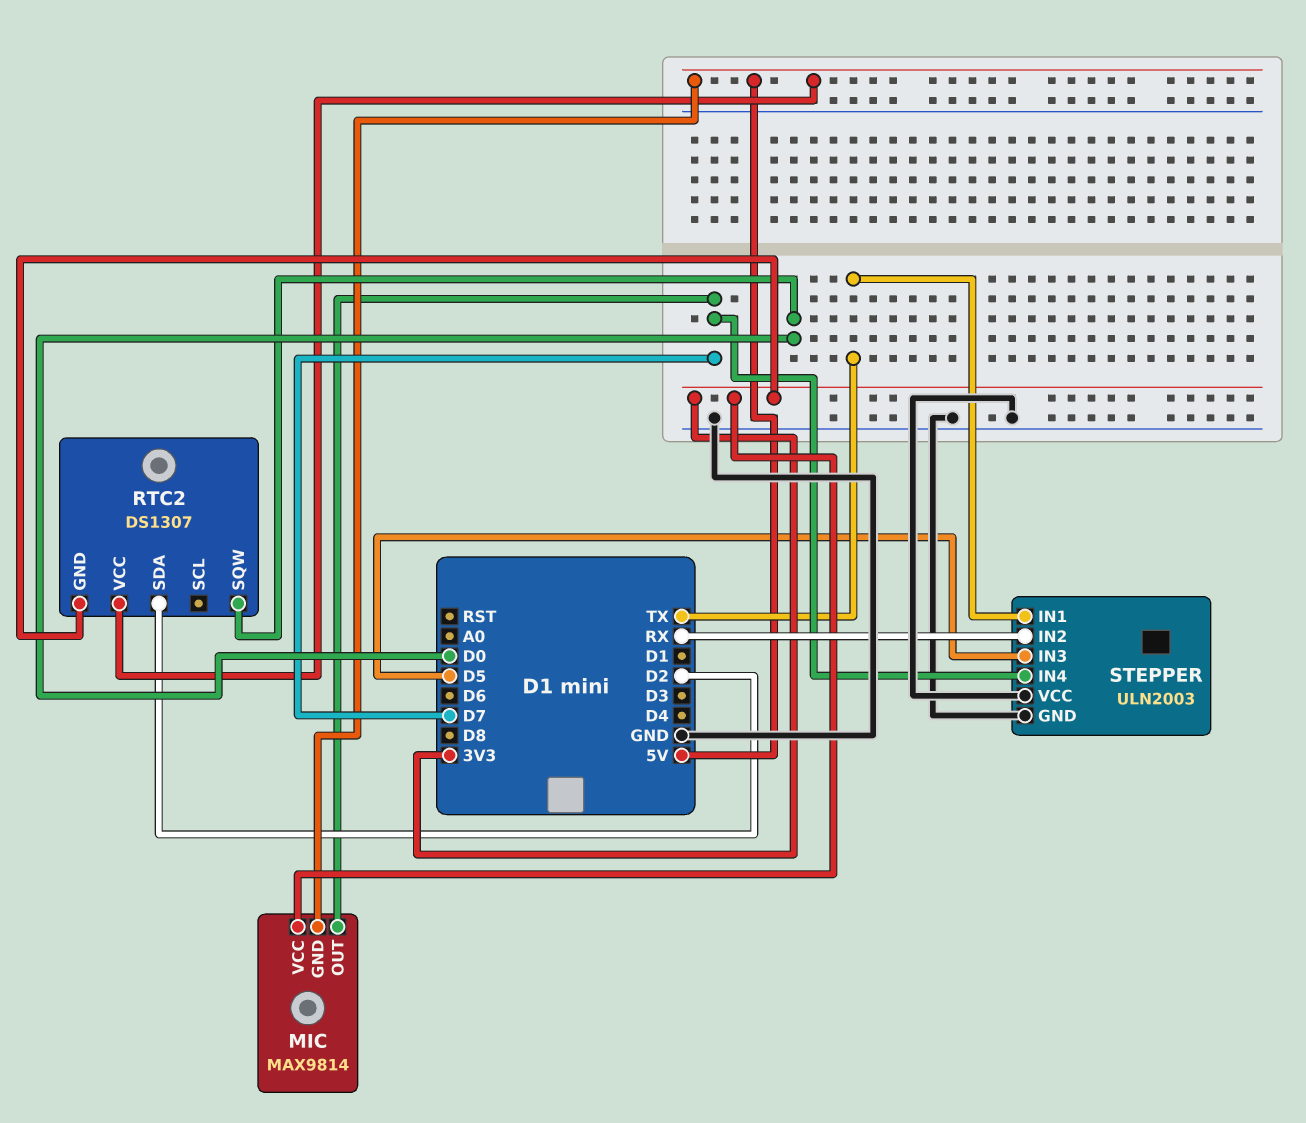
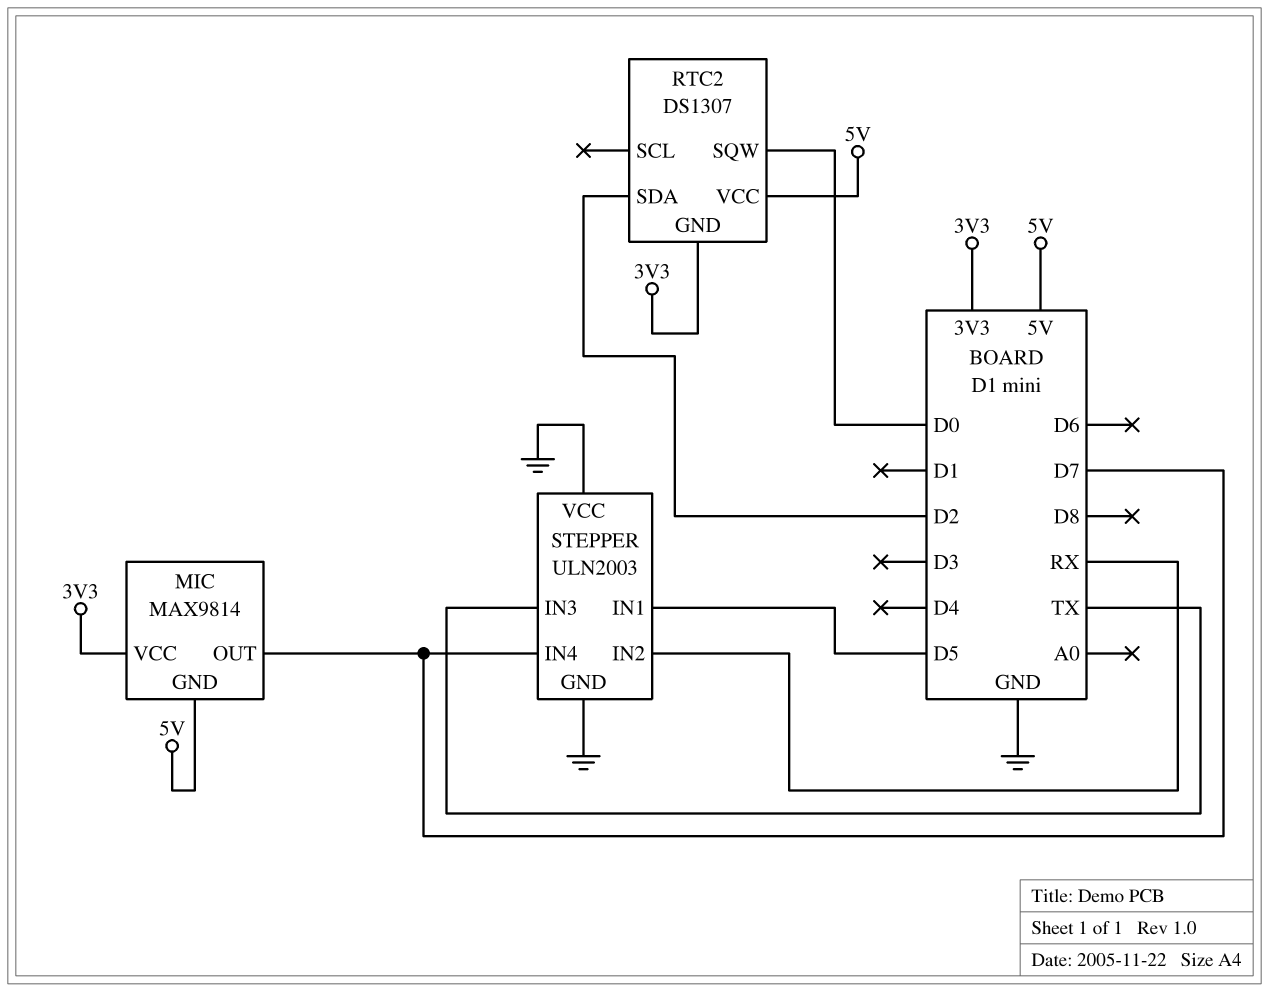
STEPPER pin IN1: TX -> D5
STEPPER pin IN3: D5 -> TX

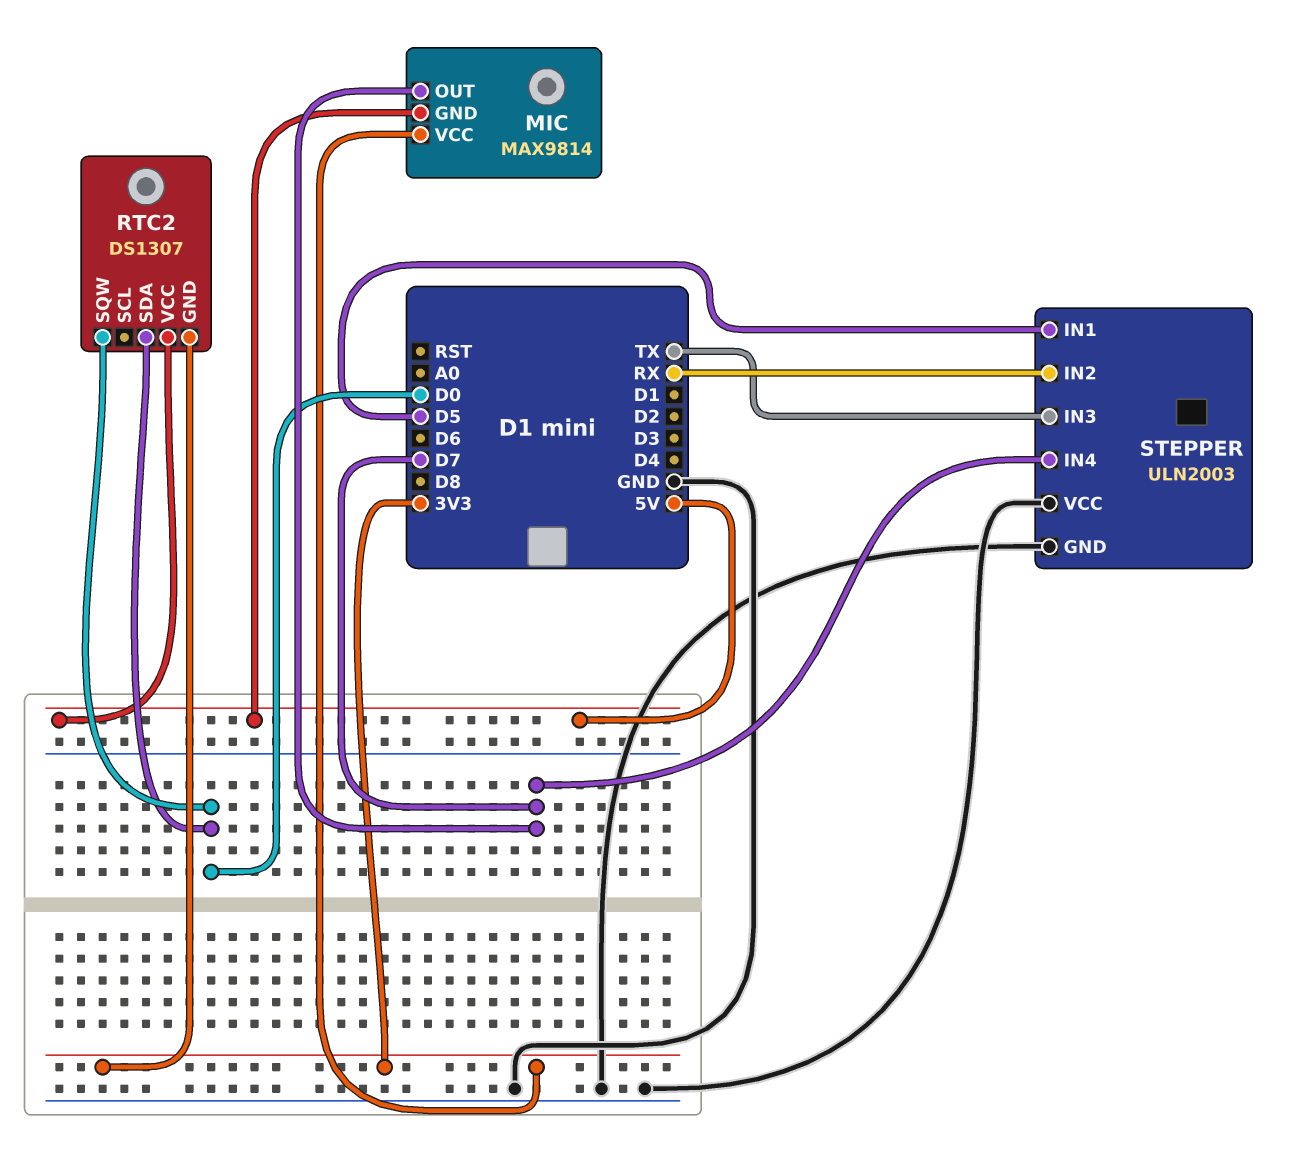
RTC2 pin SDA: D2 -> D0

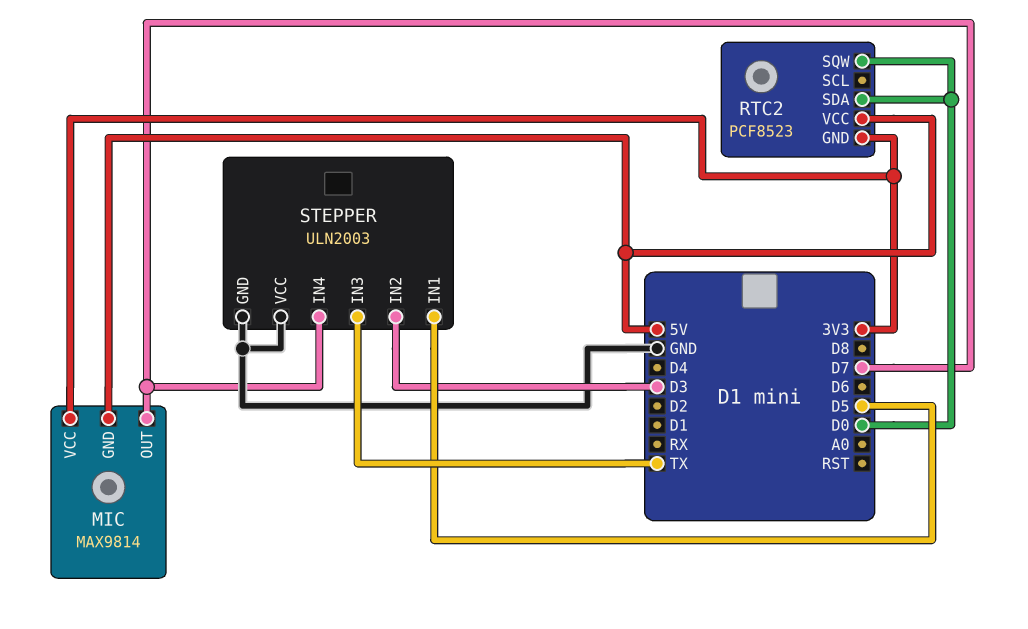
RTC2: DS1307 -> PCF8523
STEPPER pin IN2: RX -> D3

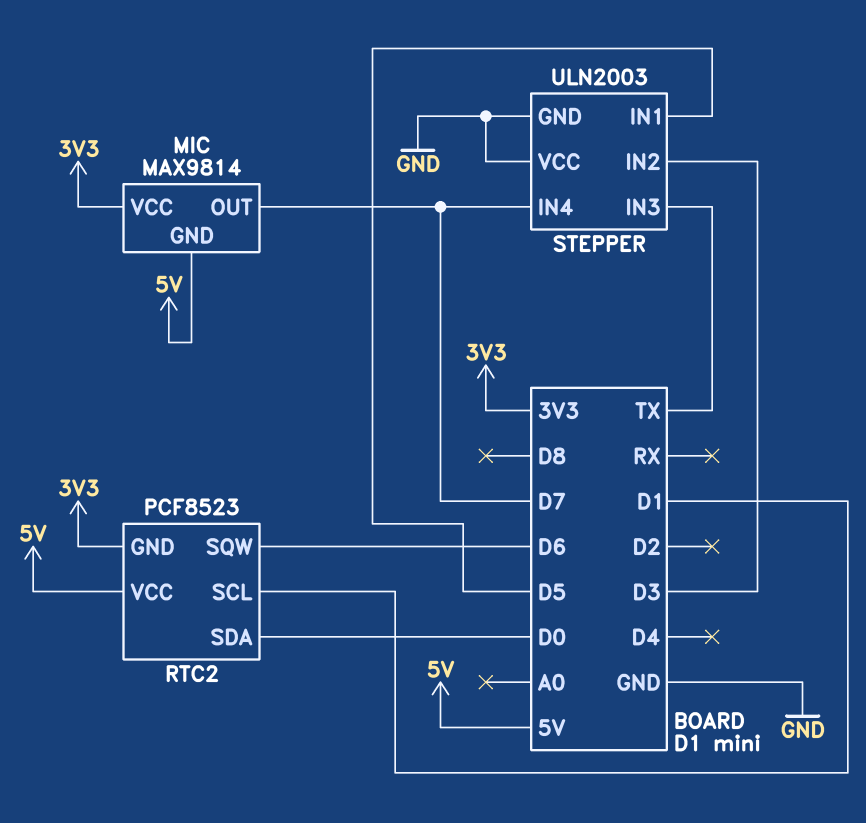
RTC2 pin SCL: none -> D1
RTC2 pin SQW: D0 -> D6

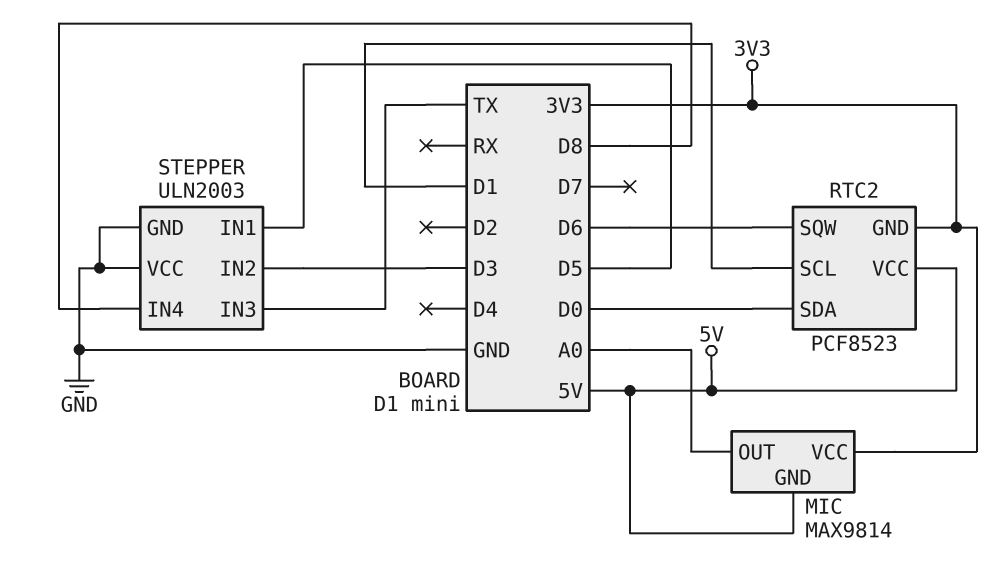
MIC pin OUT: D7 -> A0
STEPPER pin IN4: D7 -> D8

